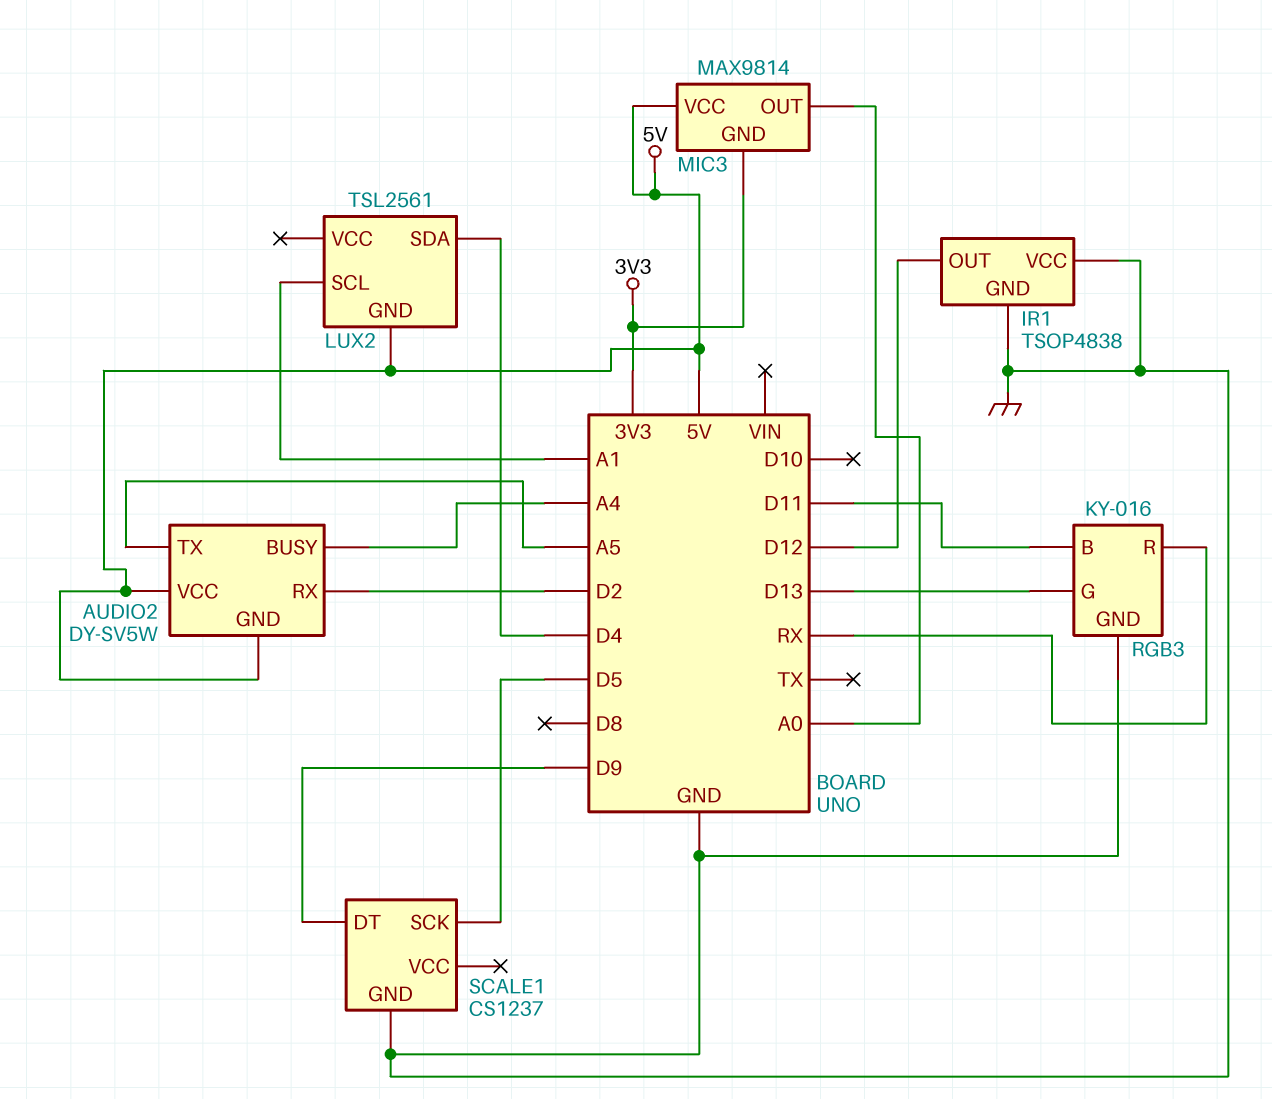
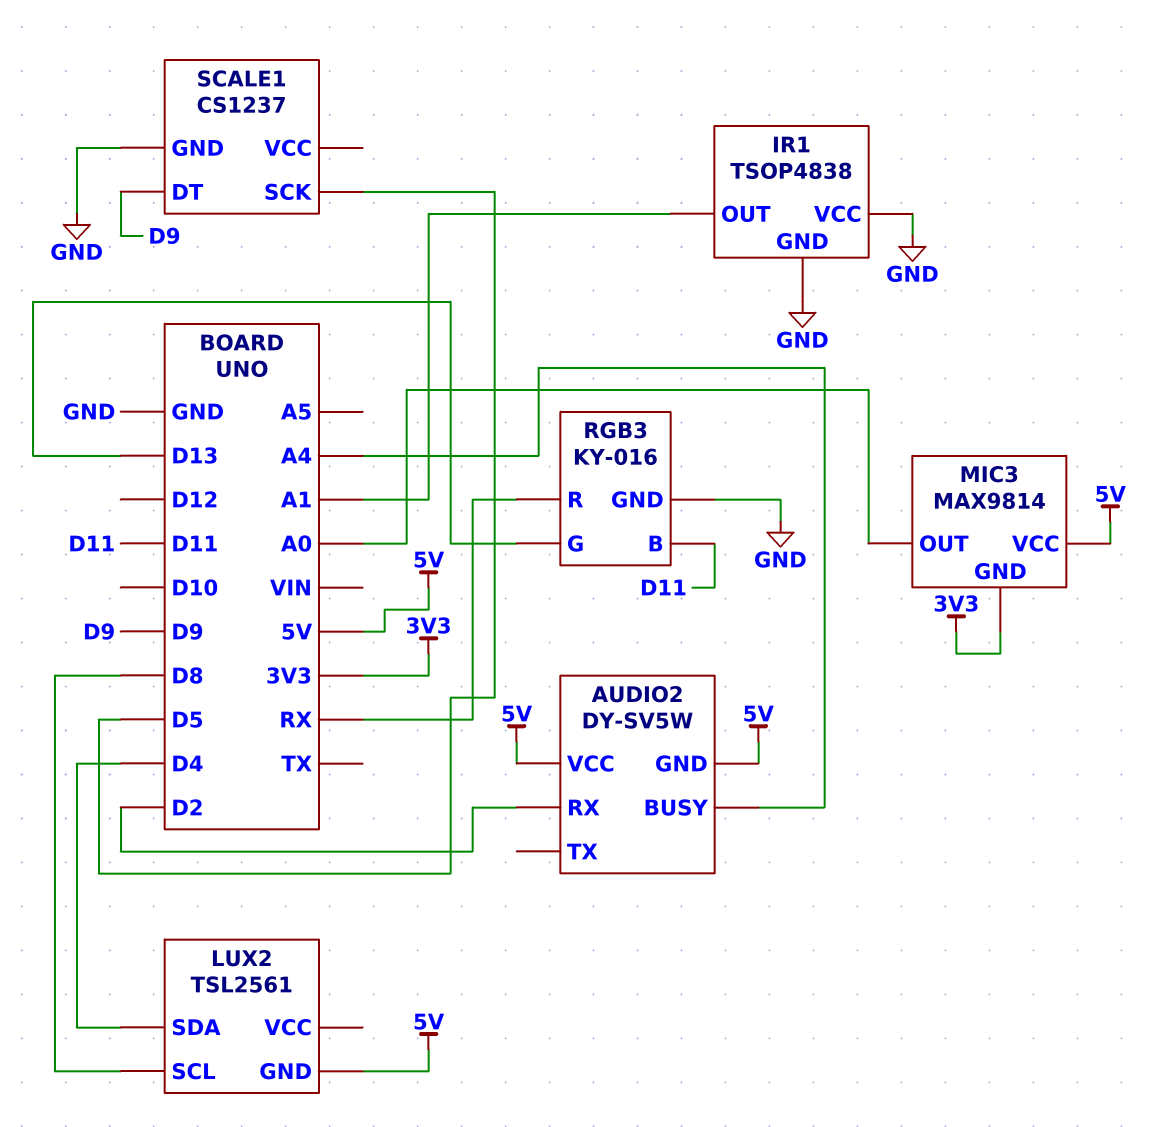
AUDIO2 pin TX: A5 -> none
IR1 pin OUT: D12 -> A1
LUX2 pin SCL: A1 -> D8

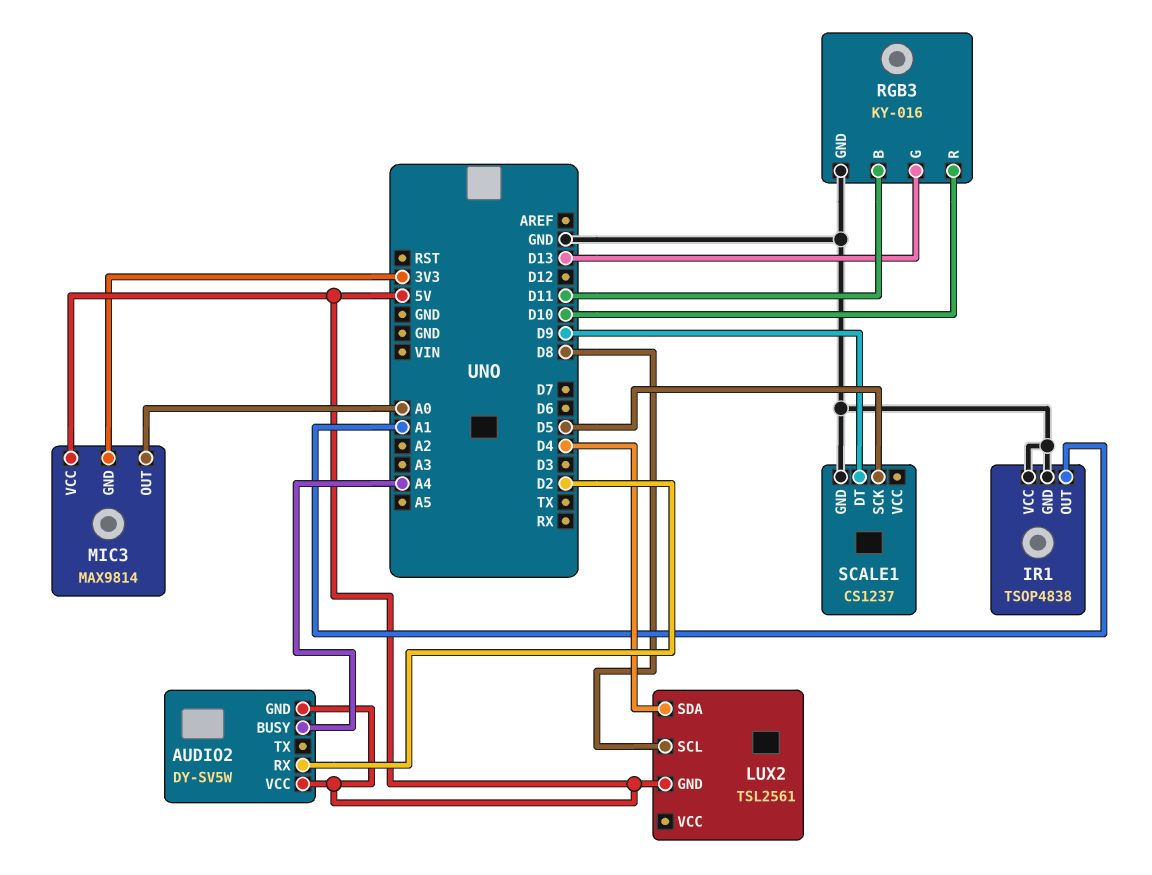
RGB3 pin R: RX -> D10

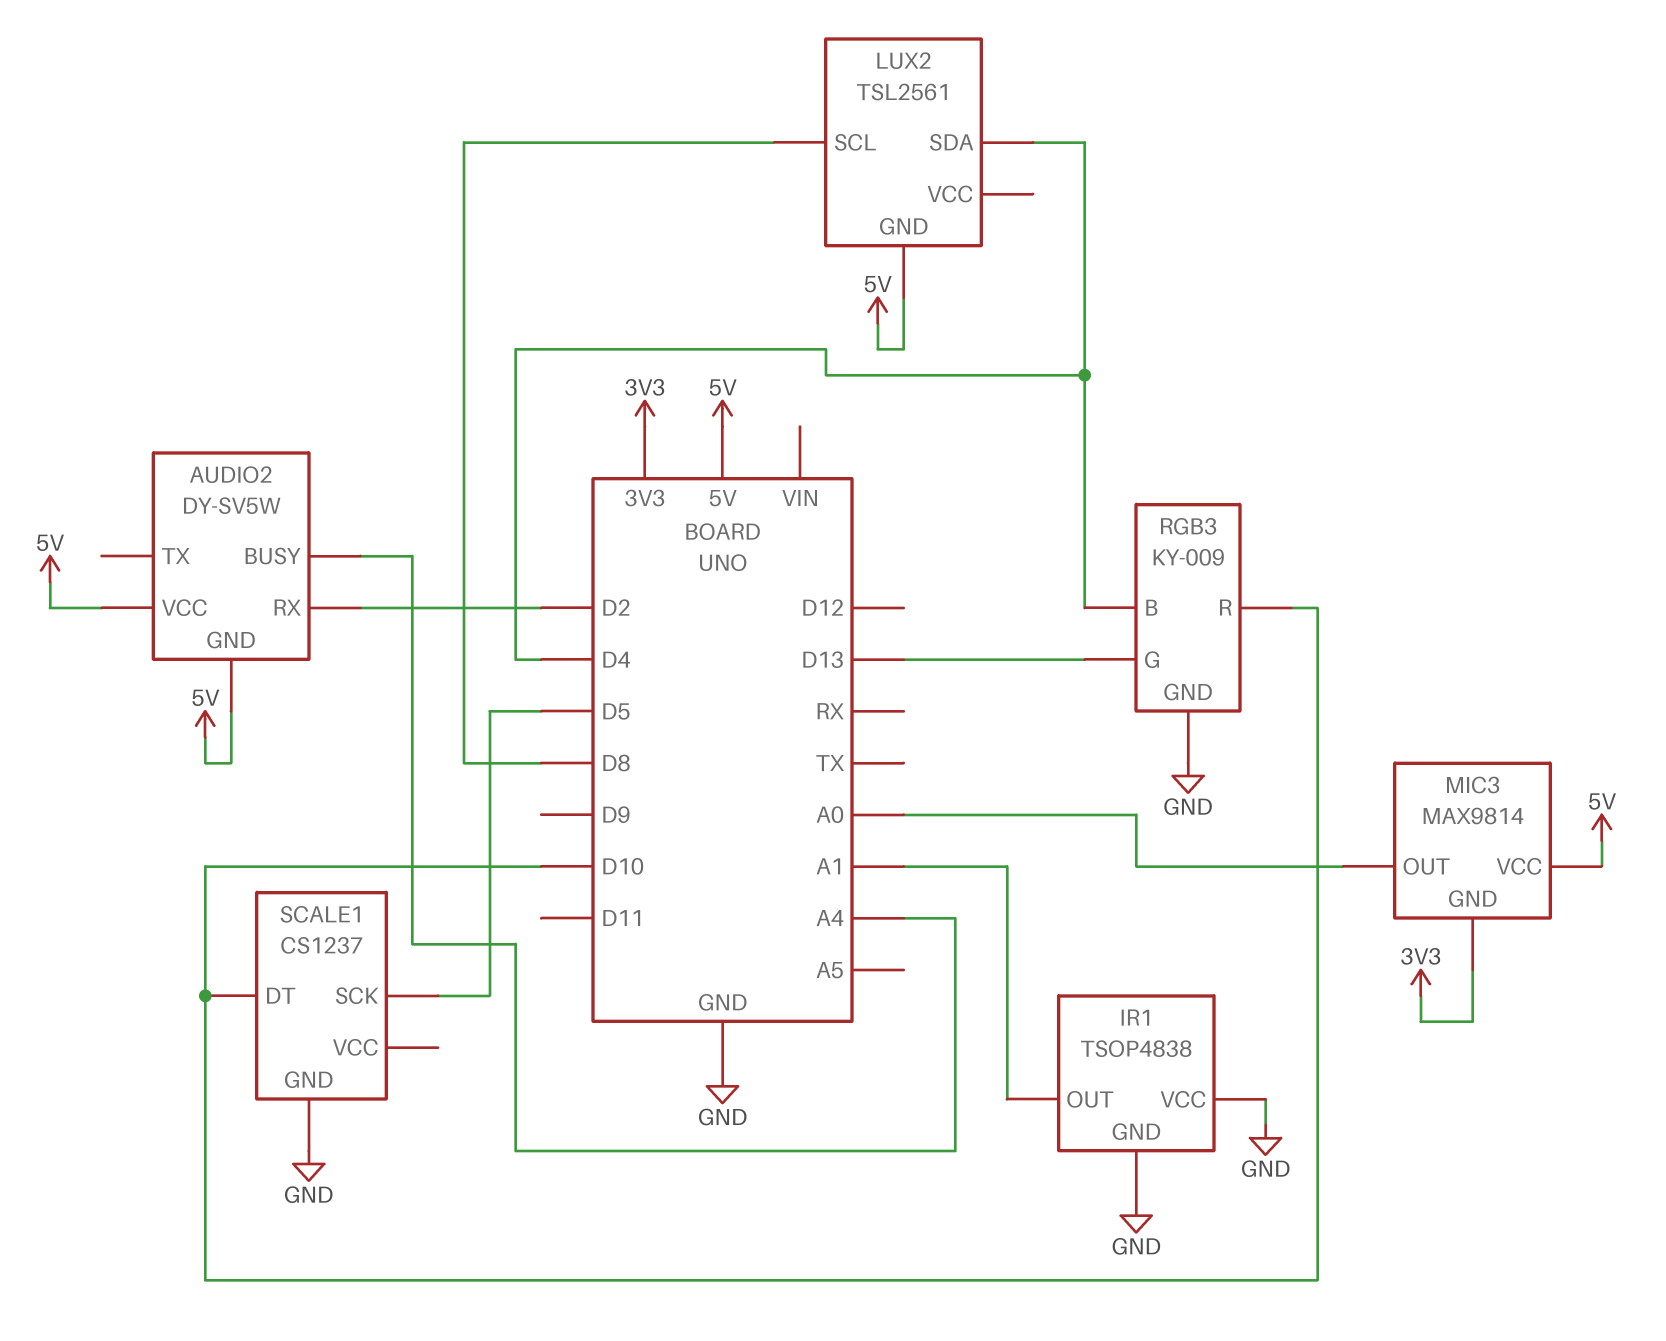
RGB3: KY-016 -> KY-009
RGB3 pin B: D11 -> D4
SCALE1 pin DT: D9 -> D10

